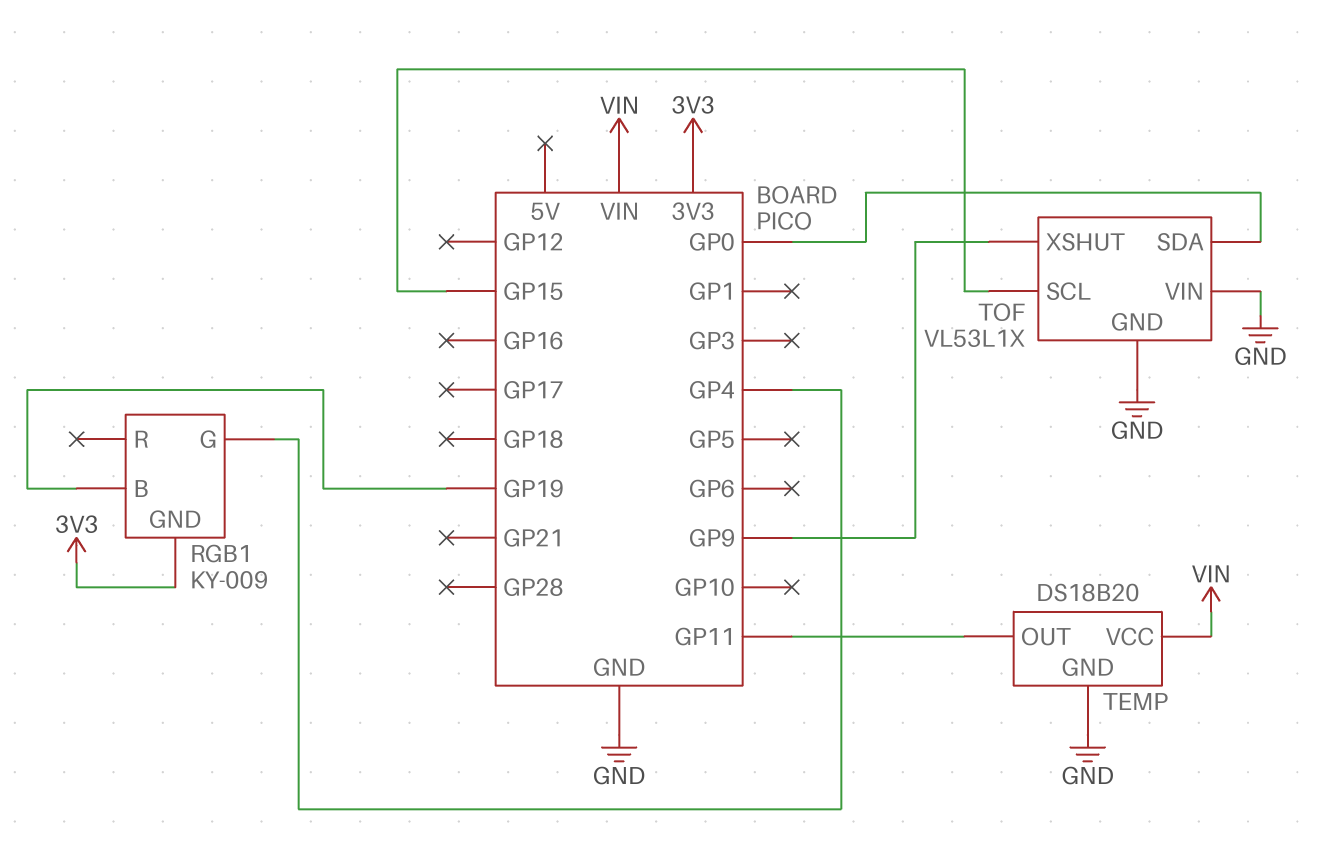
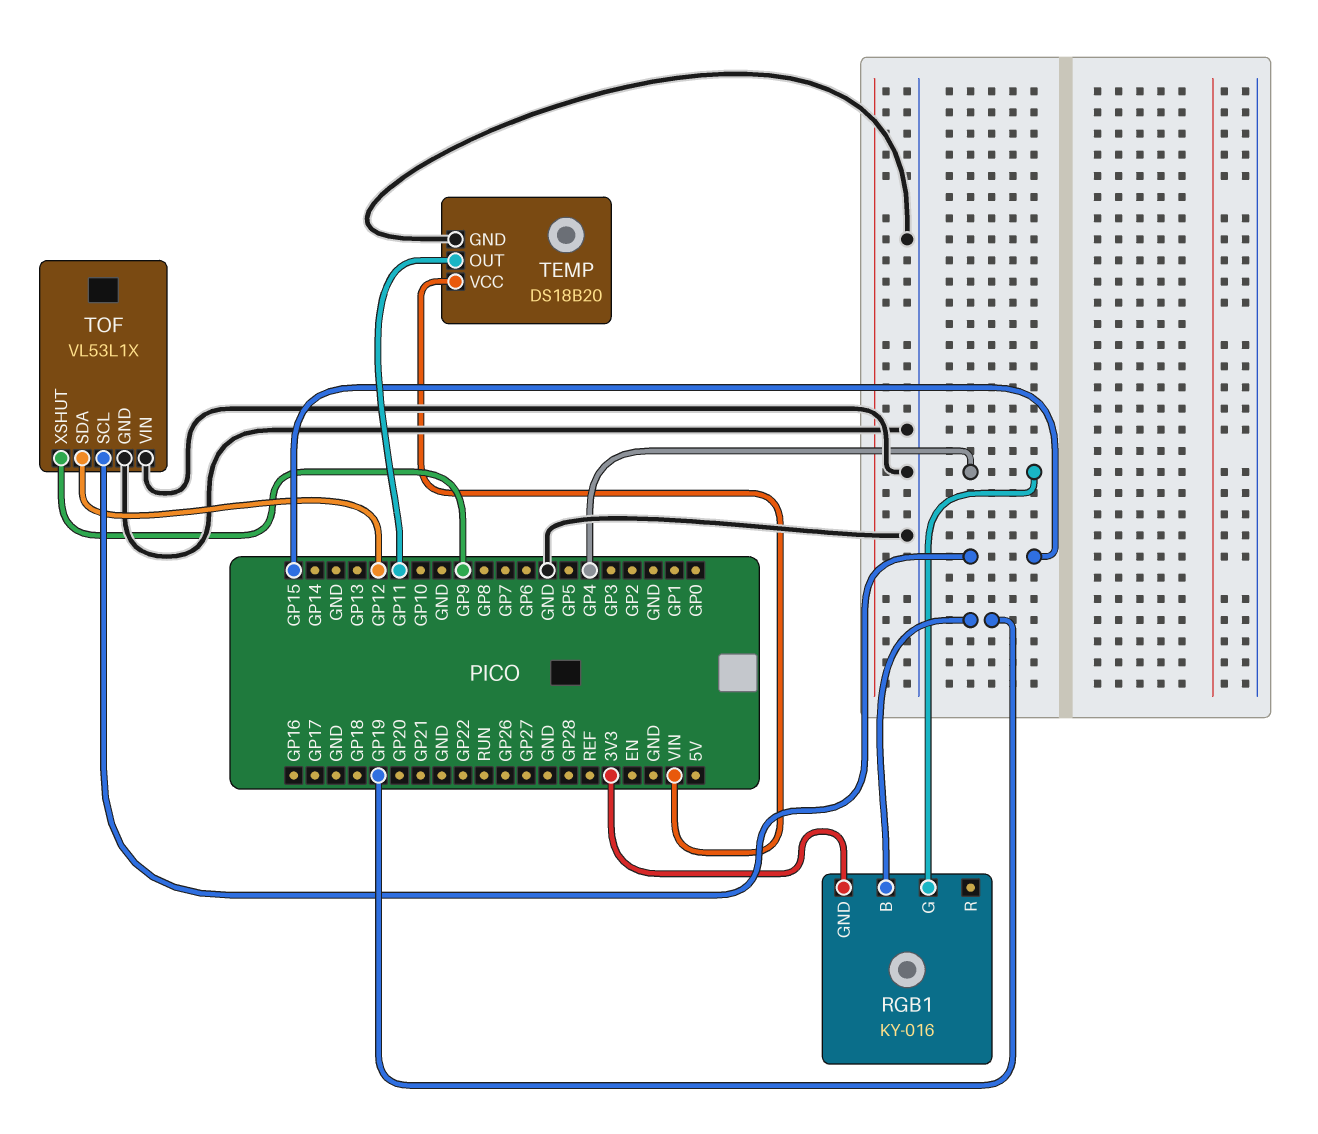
RGB1: KY-009 -> KY-016
TOF pin SDA: GP0 -> GP12

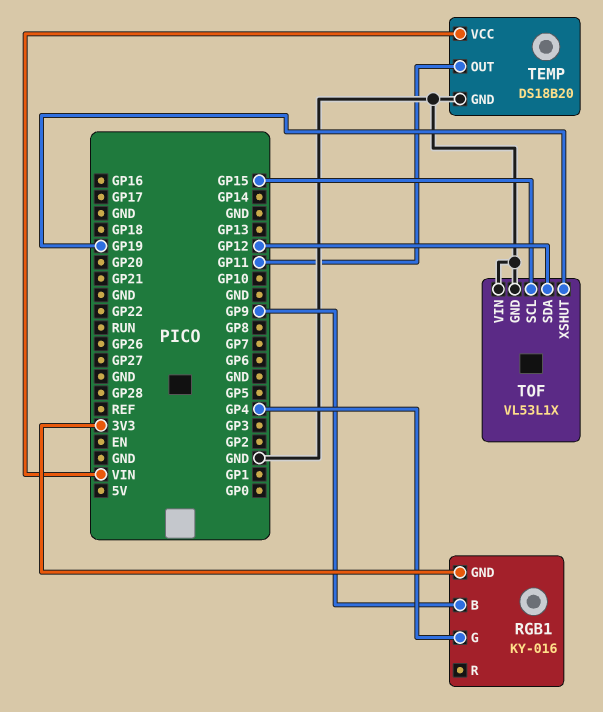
RGB1 pin B: GP19 -> GP9
TOF pin XSHUT: GP9 -> GP19

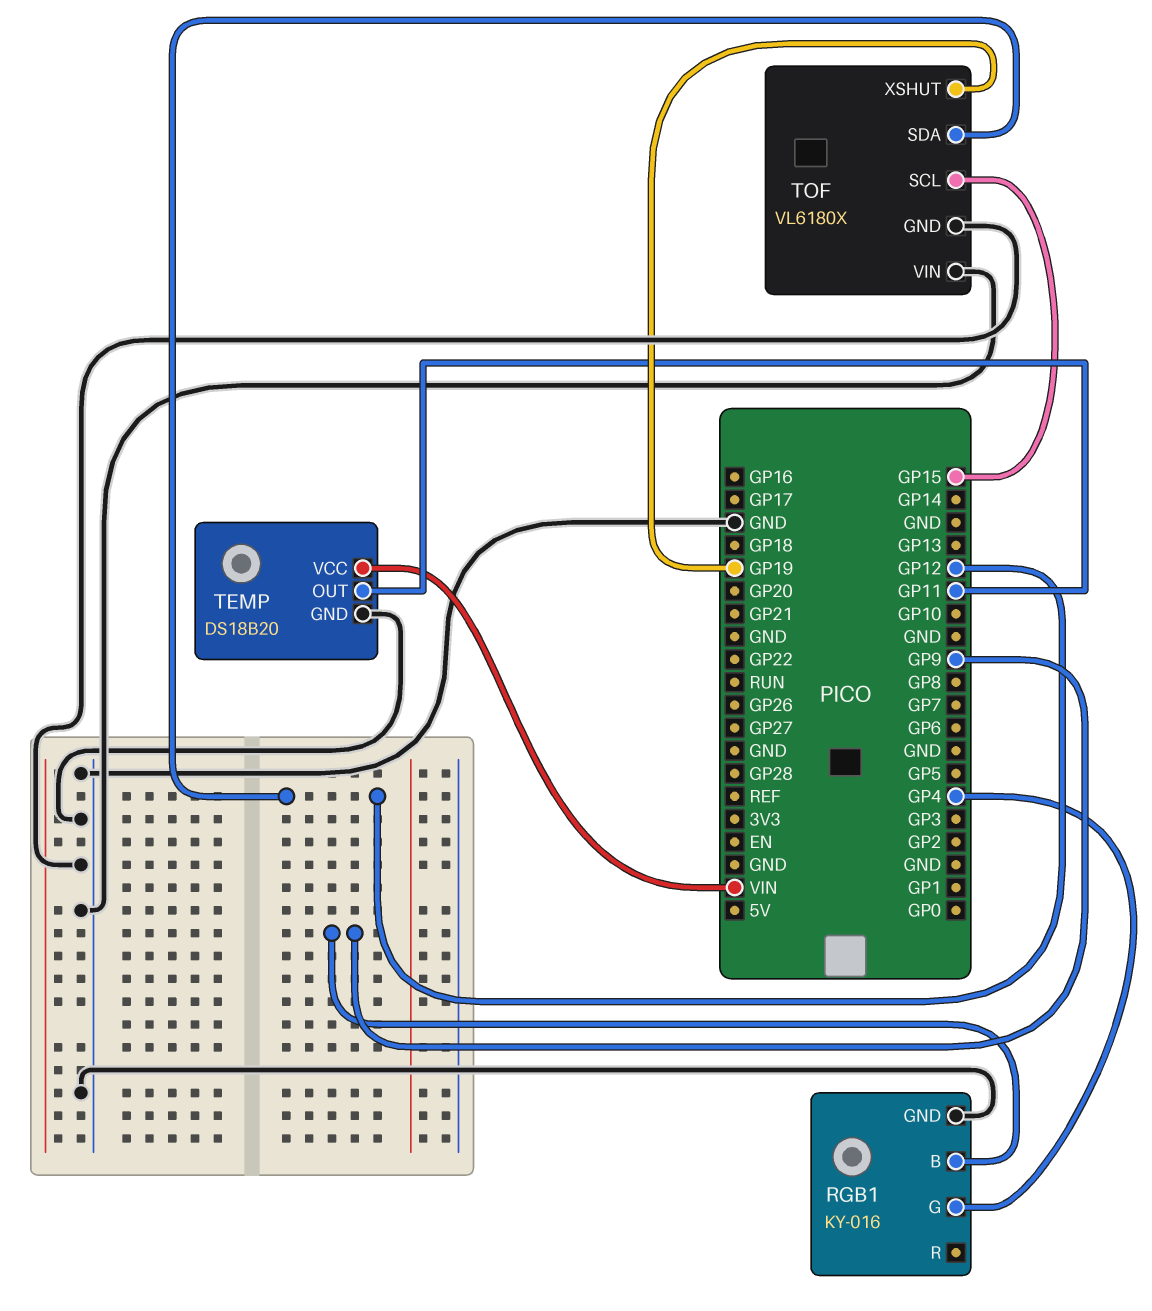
RGB1 pin GND: 3V3 -> GND
TOF: VL53L1X -> VL6180X

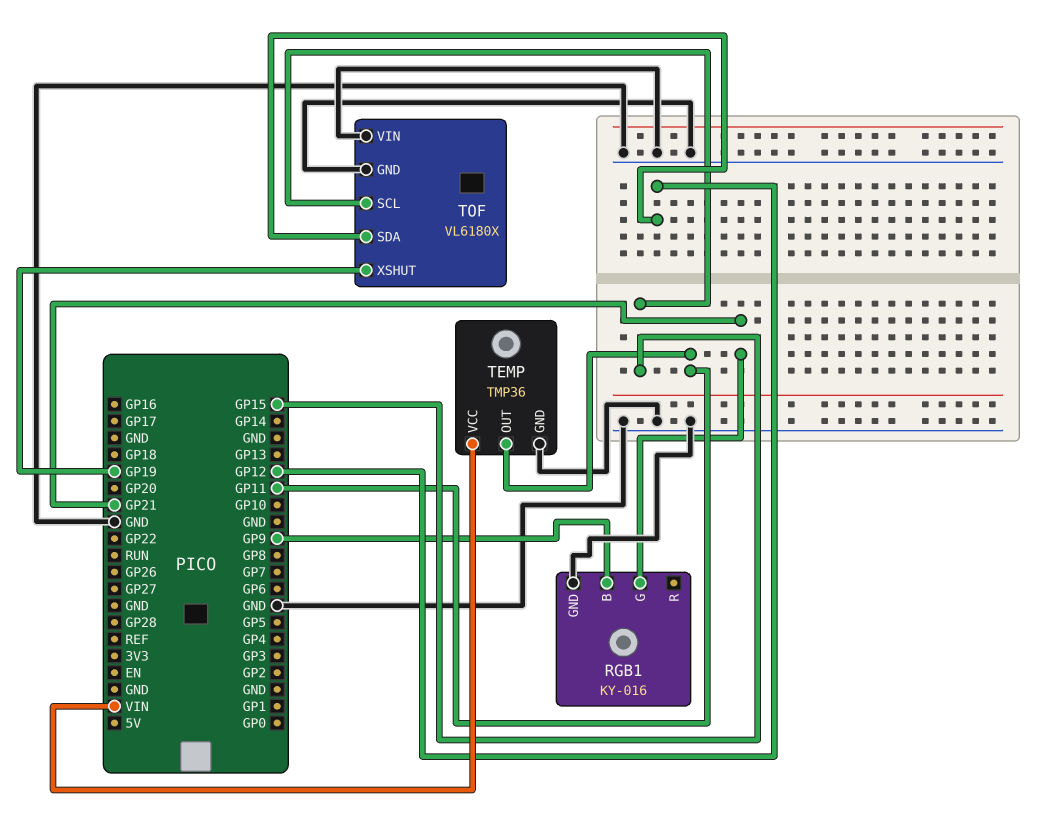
RGB1 pin G: GP4 -> GP21
TEMP: DS18B20 -> TMP36

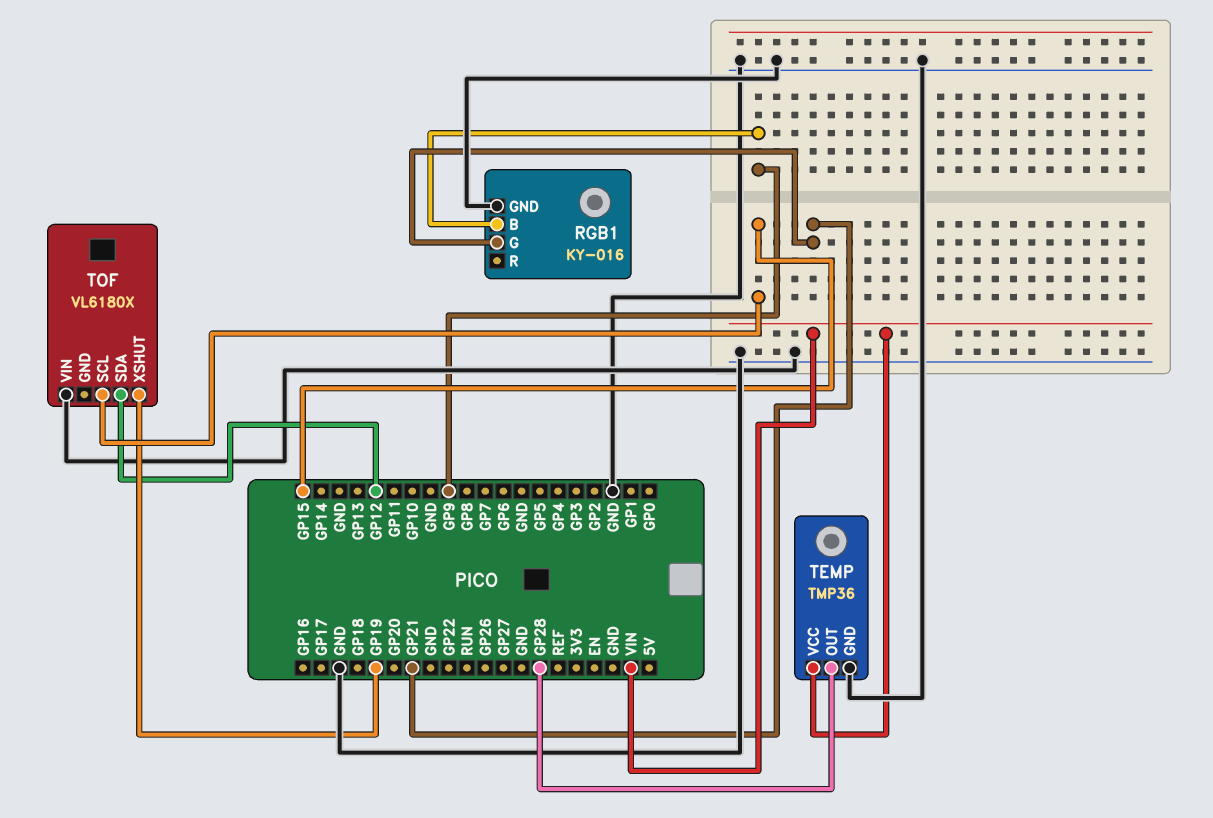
TEMP pin OUT: GP11 -> GP28
TOF pin GND: GND -> none

